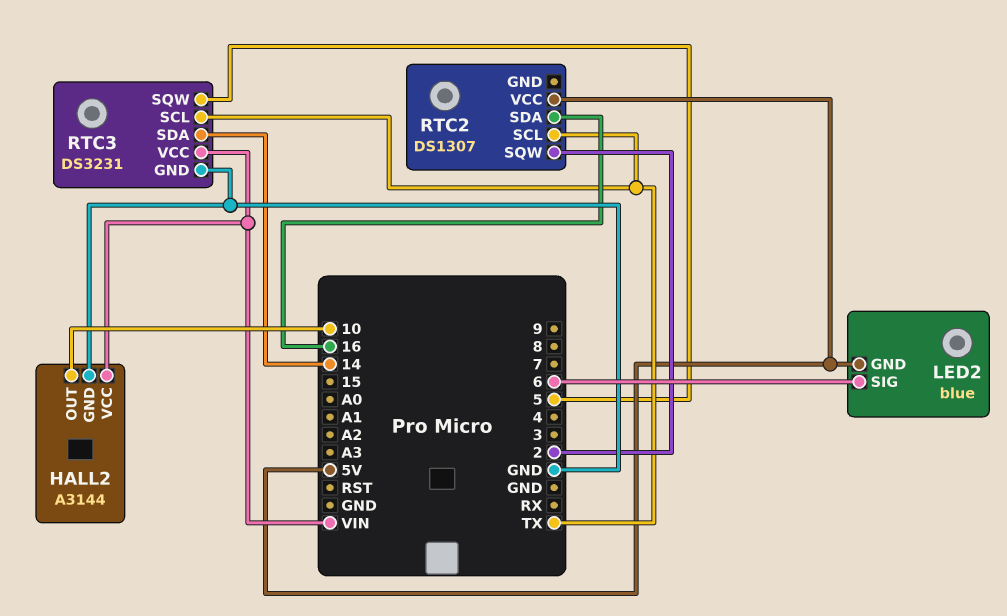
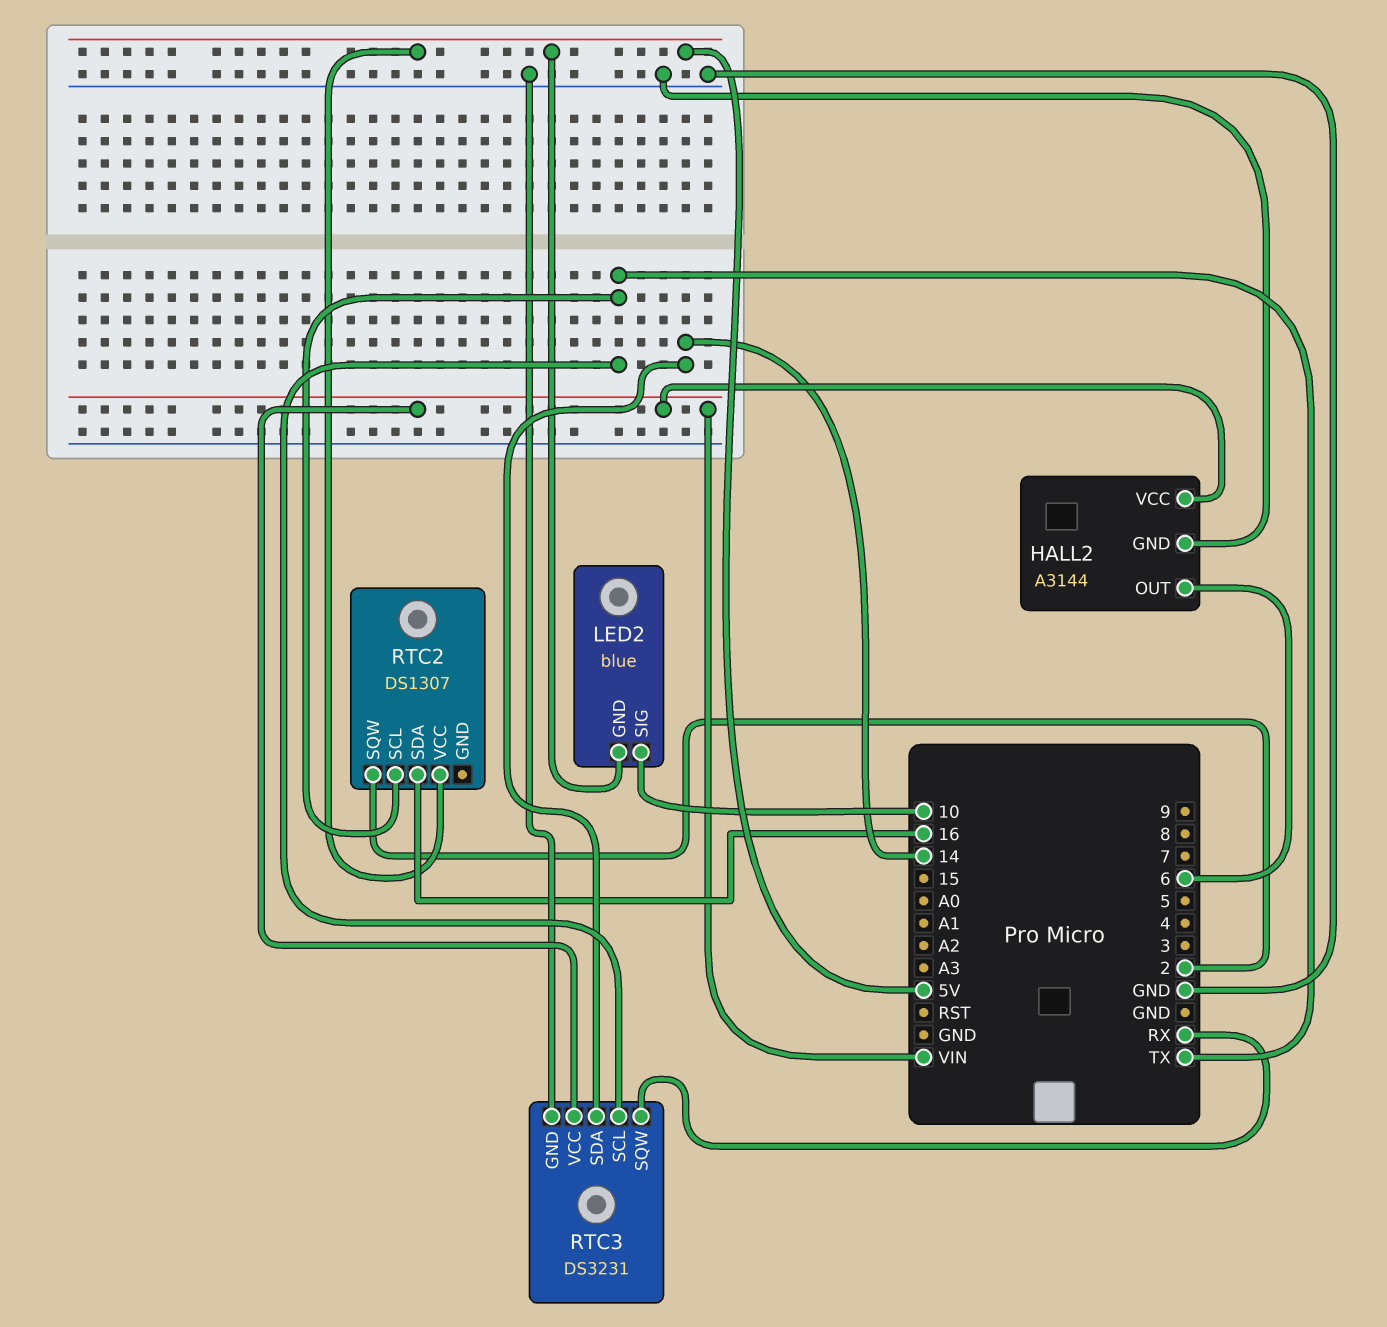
HALL2 pin OUT: 10 -> 6
LED2 pin SIG: 6 -> 10
RTC3 pin SQW: 5 -> RX

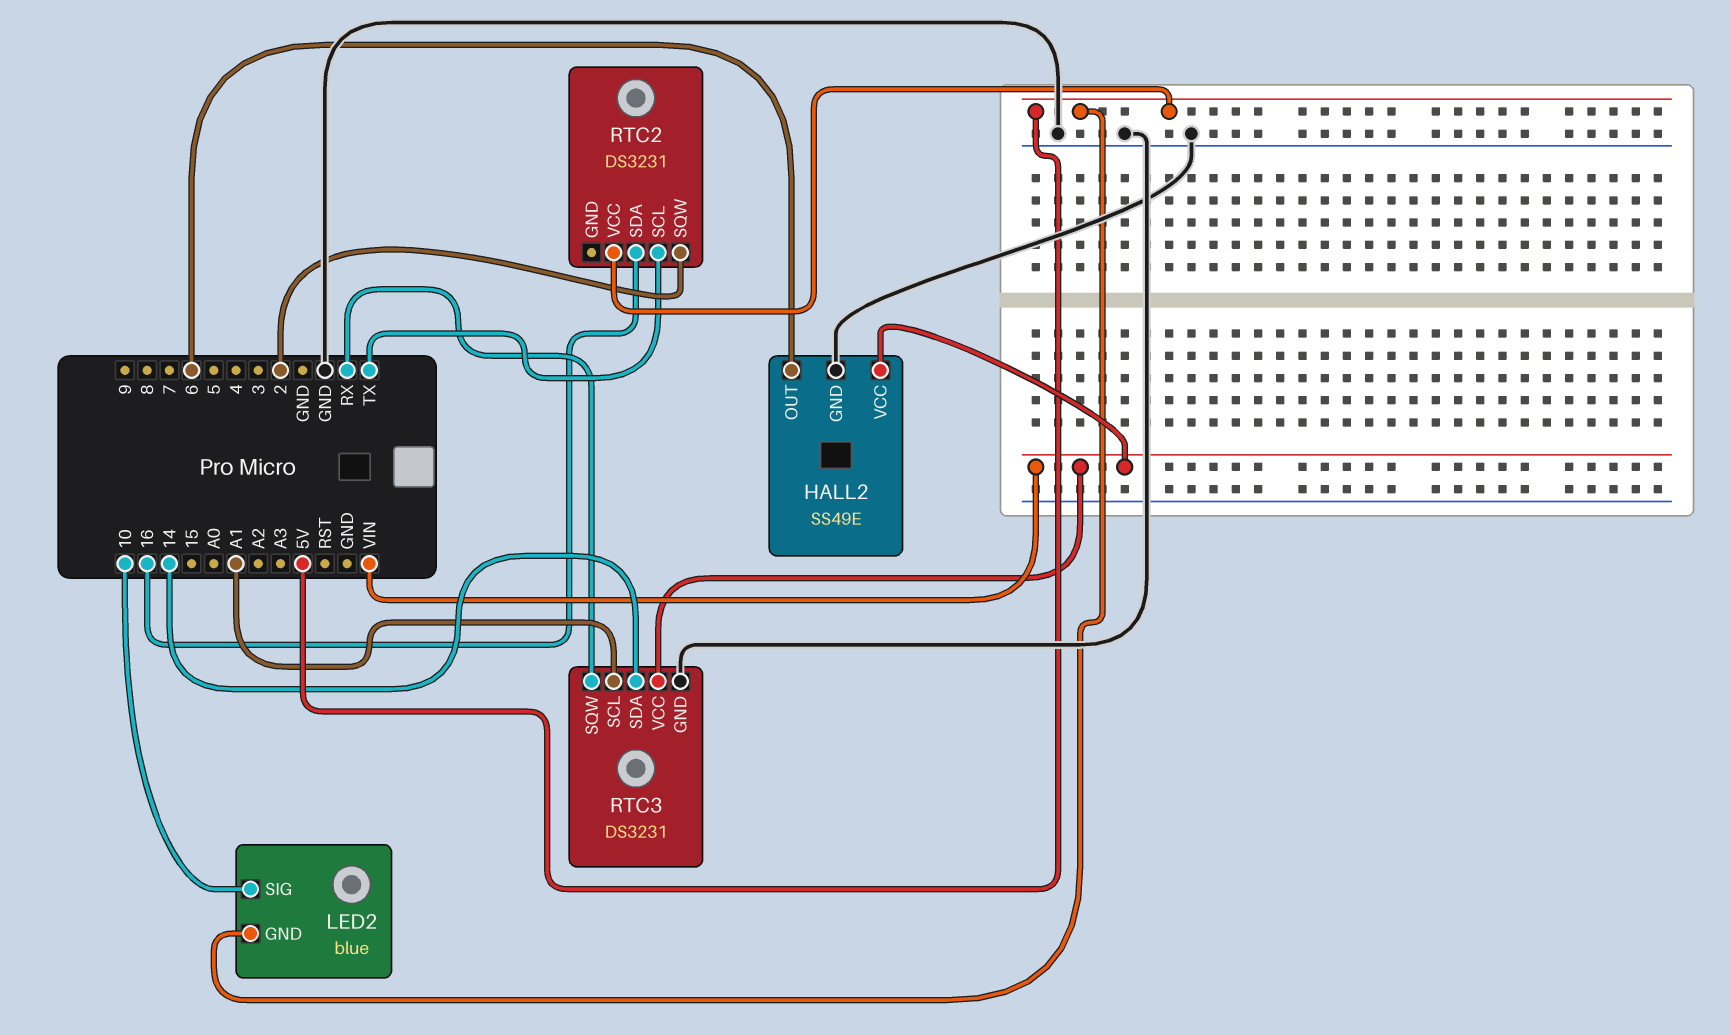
HALL2: A3144 -> SS49E
RTC2: DS1307 -> DS3231
RTC3 pin SCL: TX -> A1

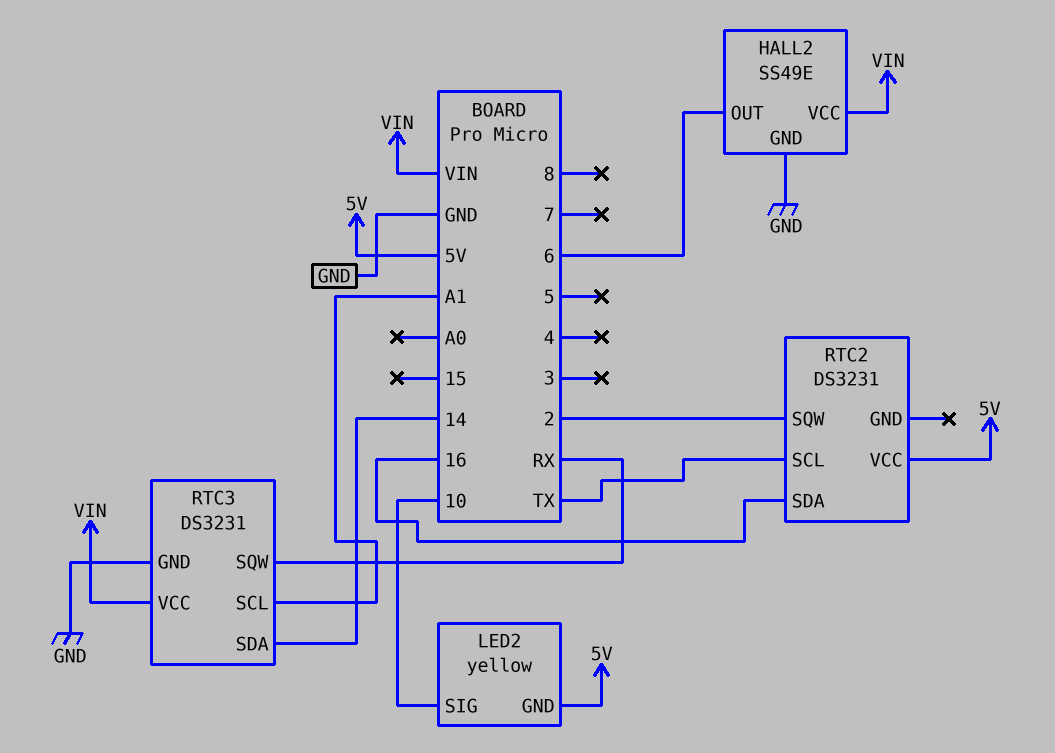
LED2: blue -> yellow

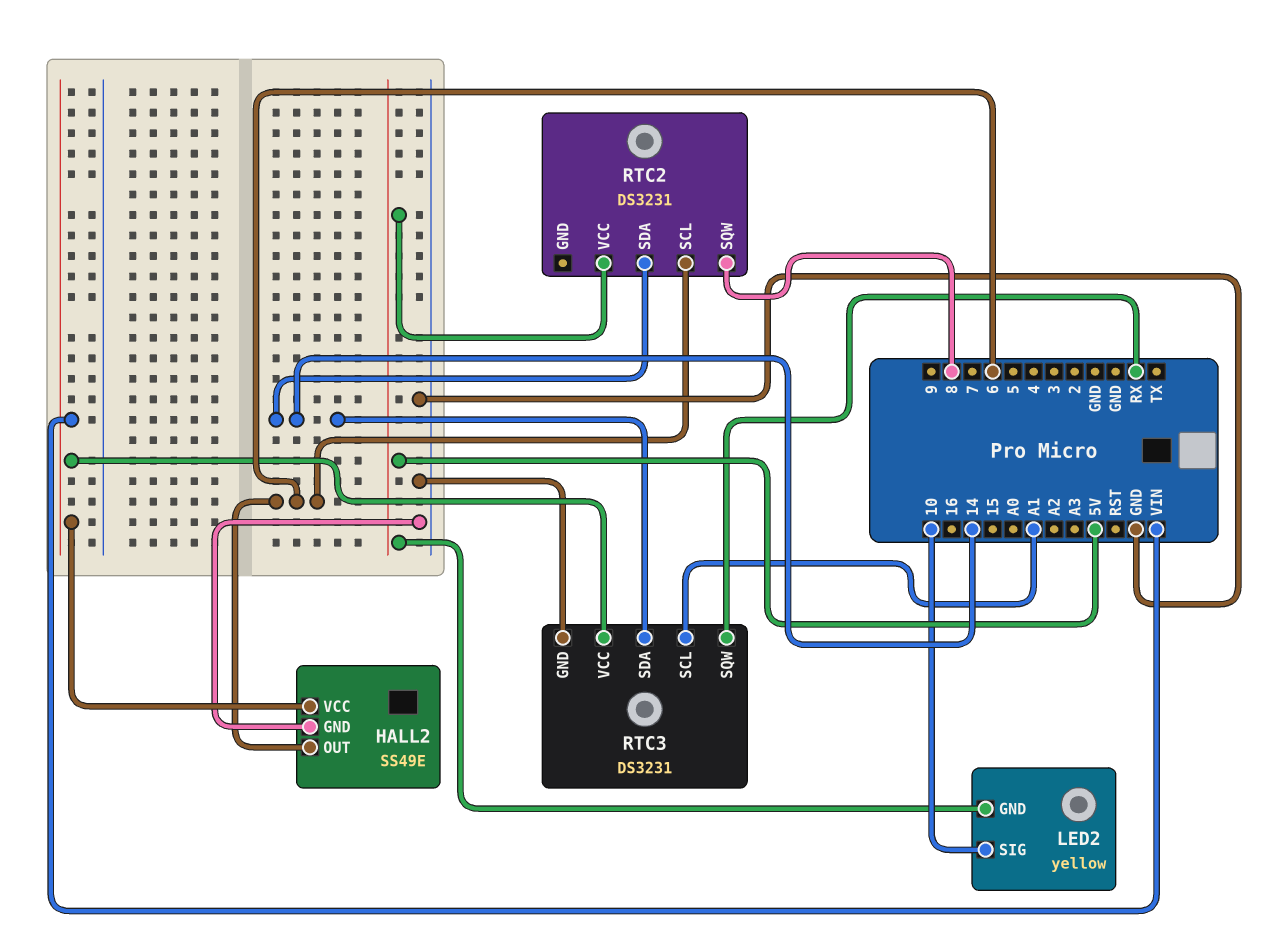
RTC2 pin SCL: TX -> 6
RTC2 pin SDA: 16 -> 14
RTC2 pin SQW: 2 -> 8

